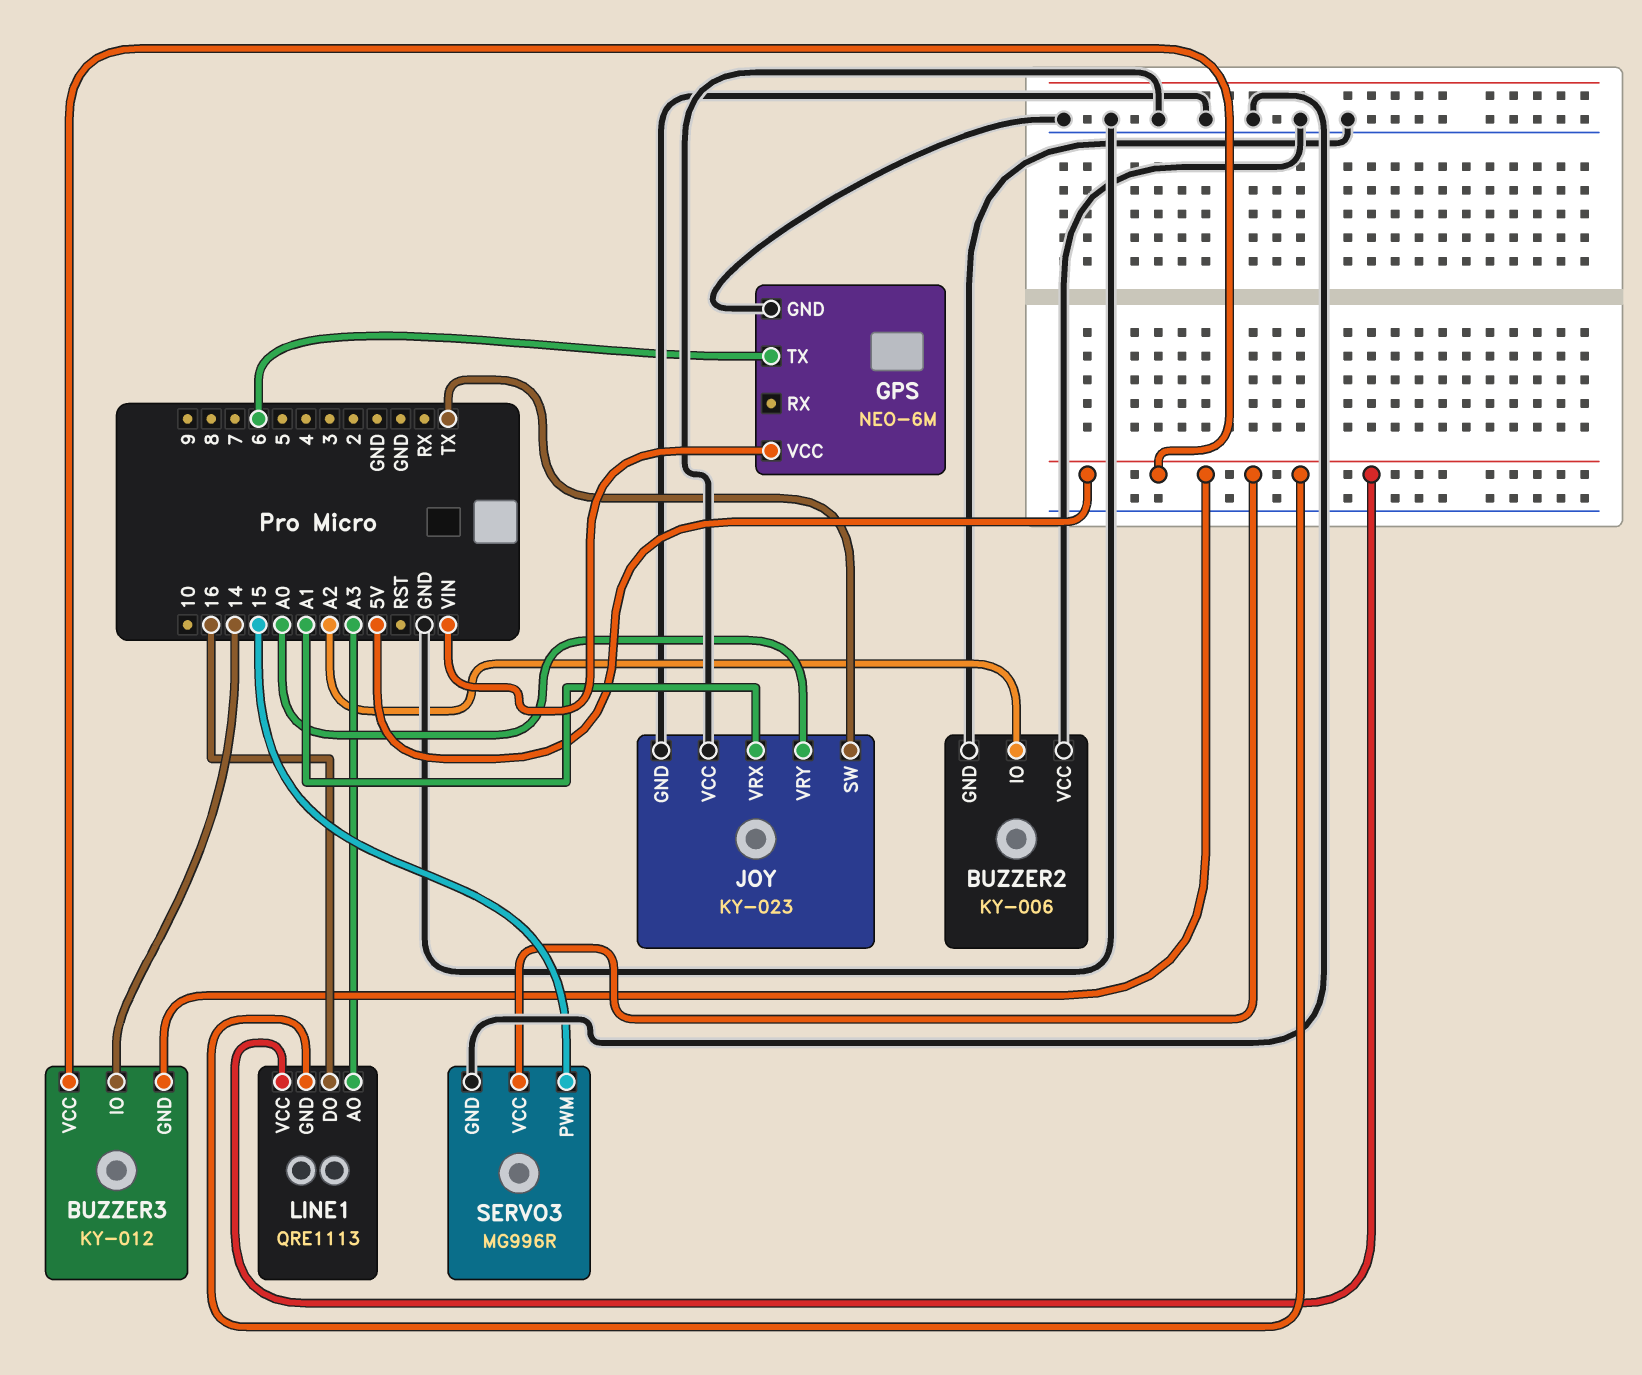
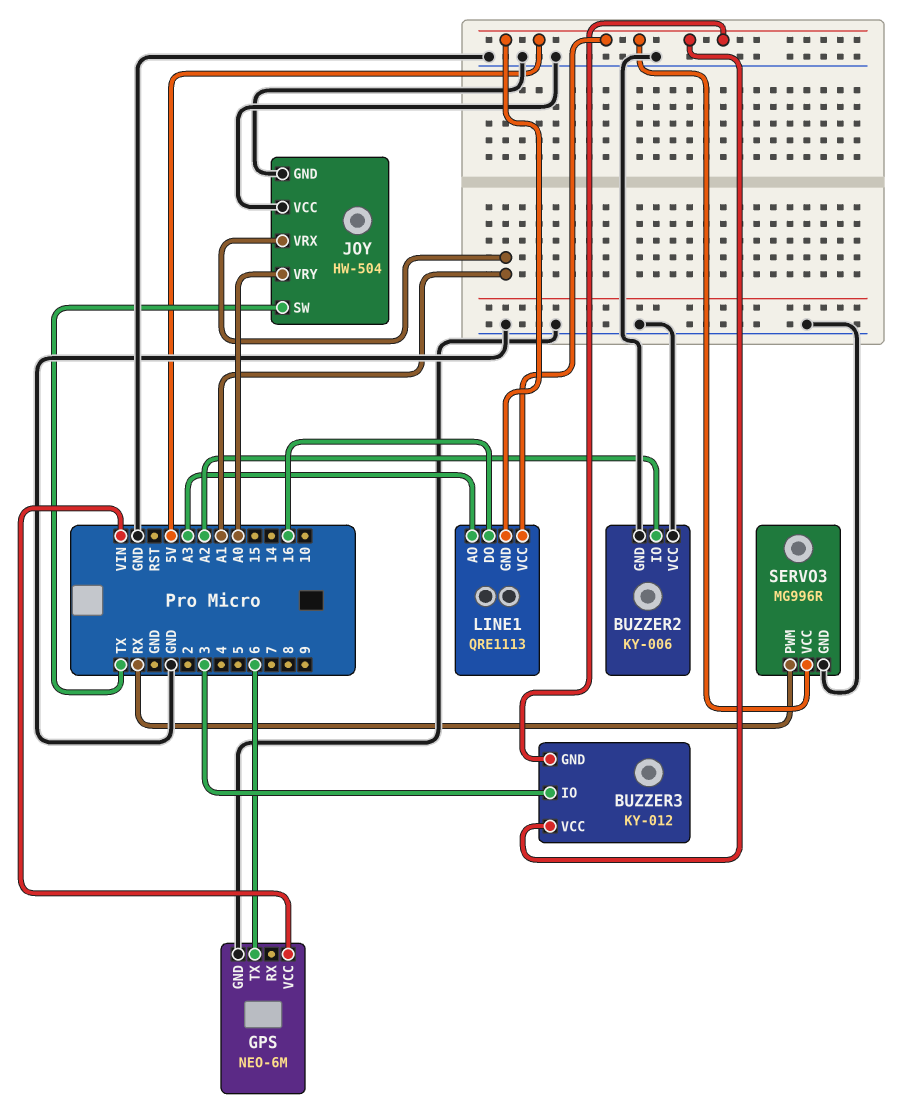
BUZZER3 pin IO: 14 -> 3
JOY: KY-023 -> HW-504
SERVO3 pin PWM: 15 -> RX

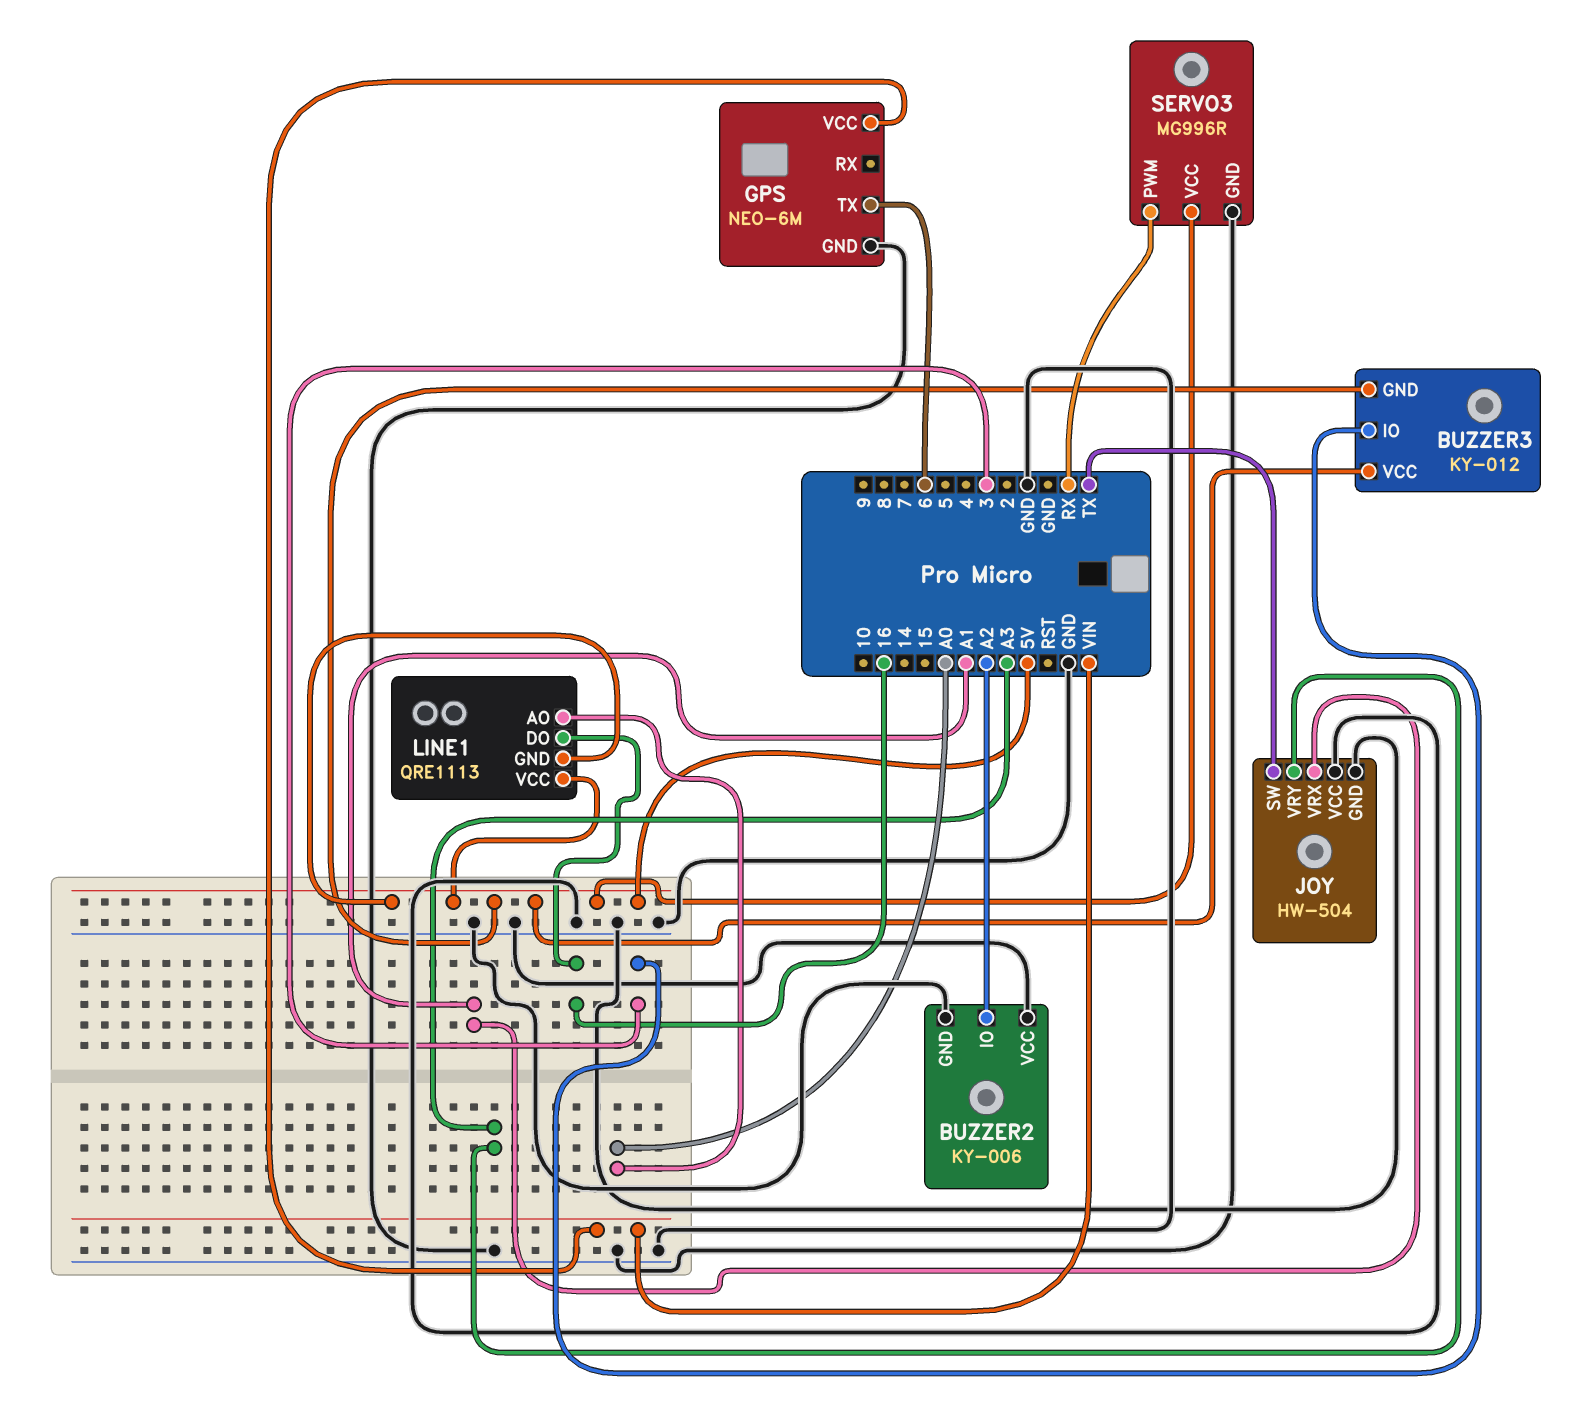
JOY pin VRY: A0 -> A3
LINE1 pin AO: A3 -> A0

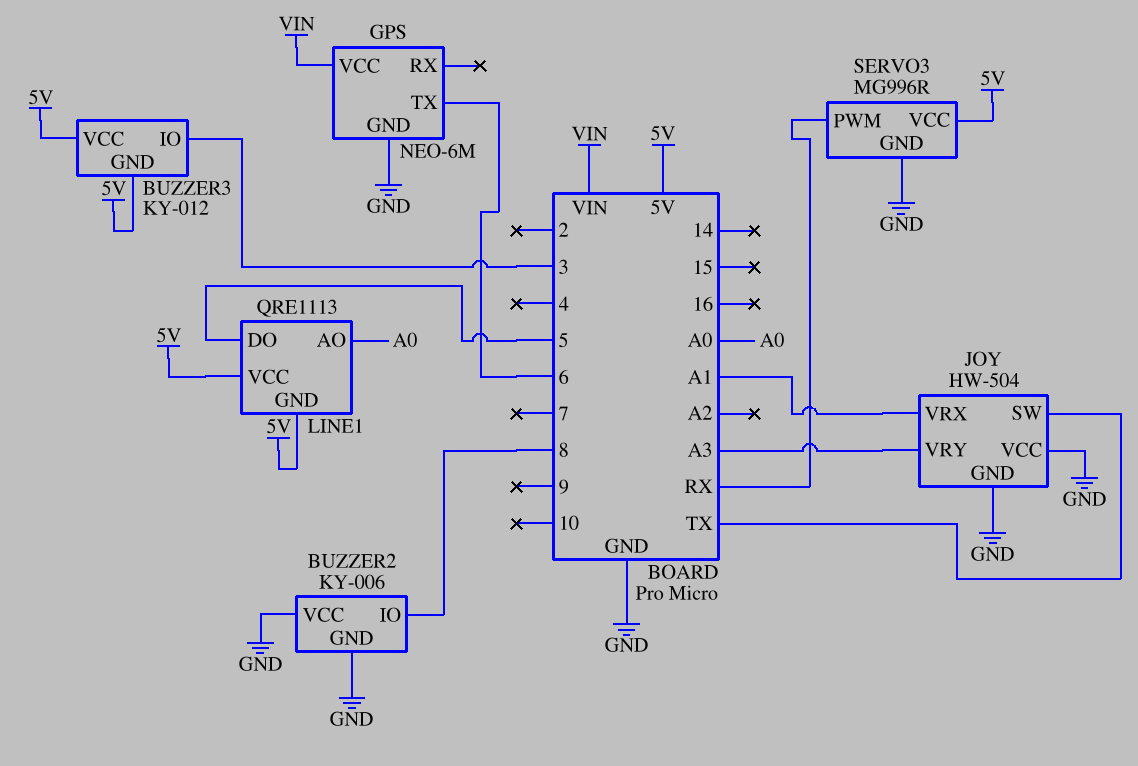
BUZZER2 pin IO: A2 -> 8
LINE1 pin DO: 16 -> 5

